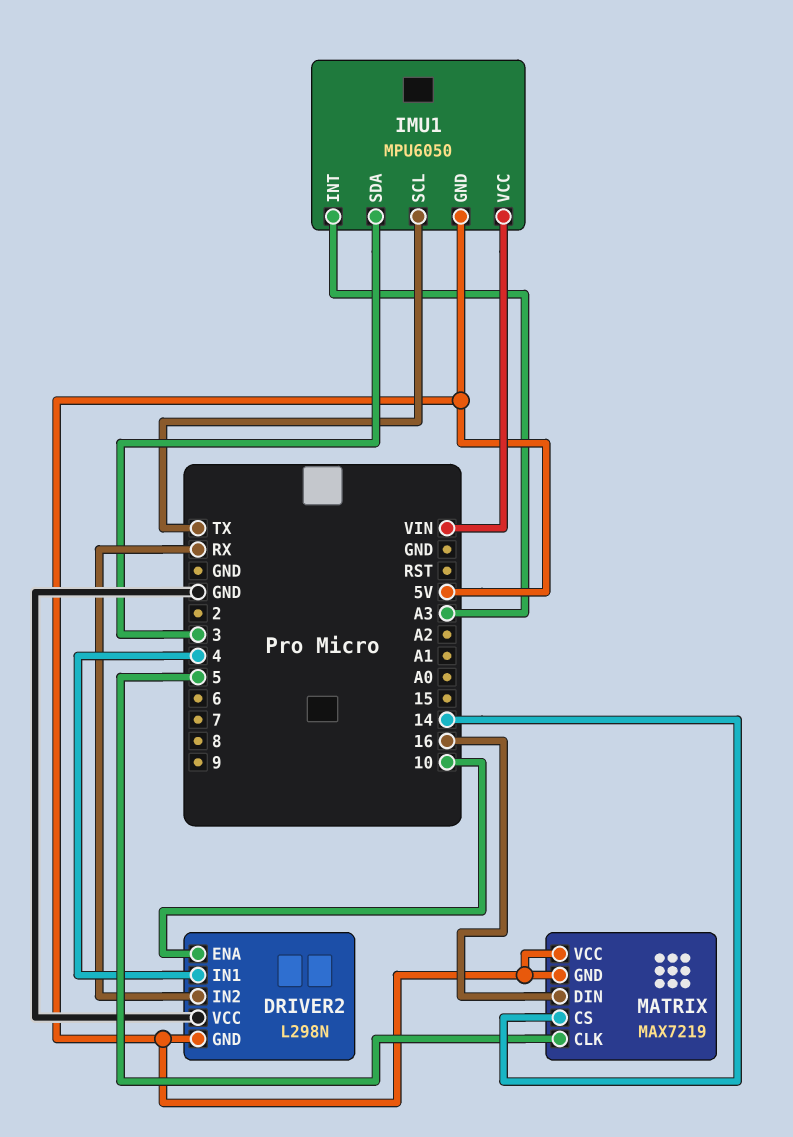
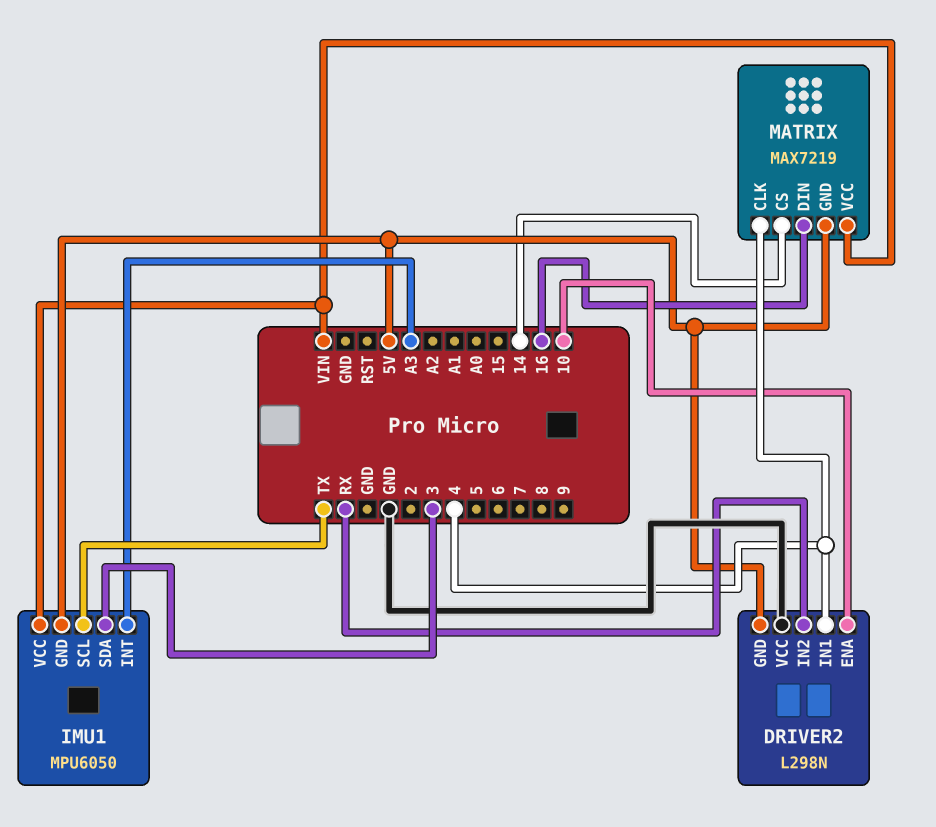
MATRIX pin CLK: 5 -> 4
MATRIX pin VCC: 5V -> VIN

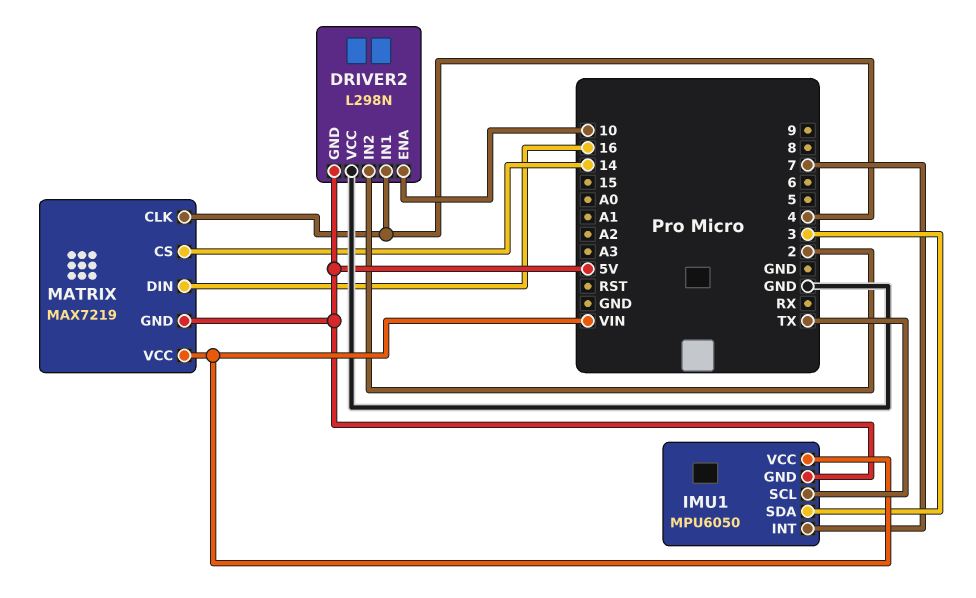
DRIVER2 pin IN2: RX -> 2
IMU1 pin INT: A3 -> 7

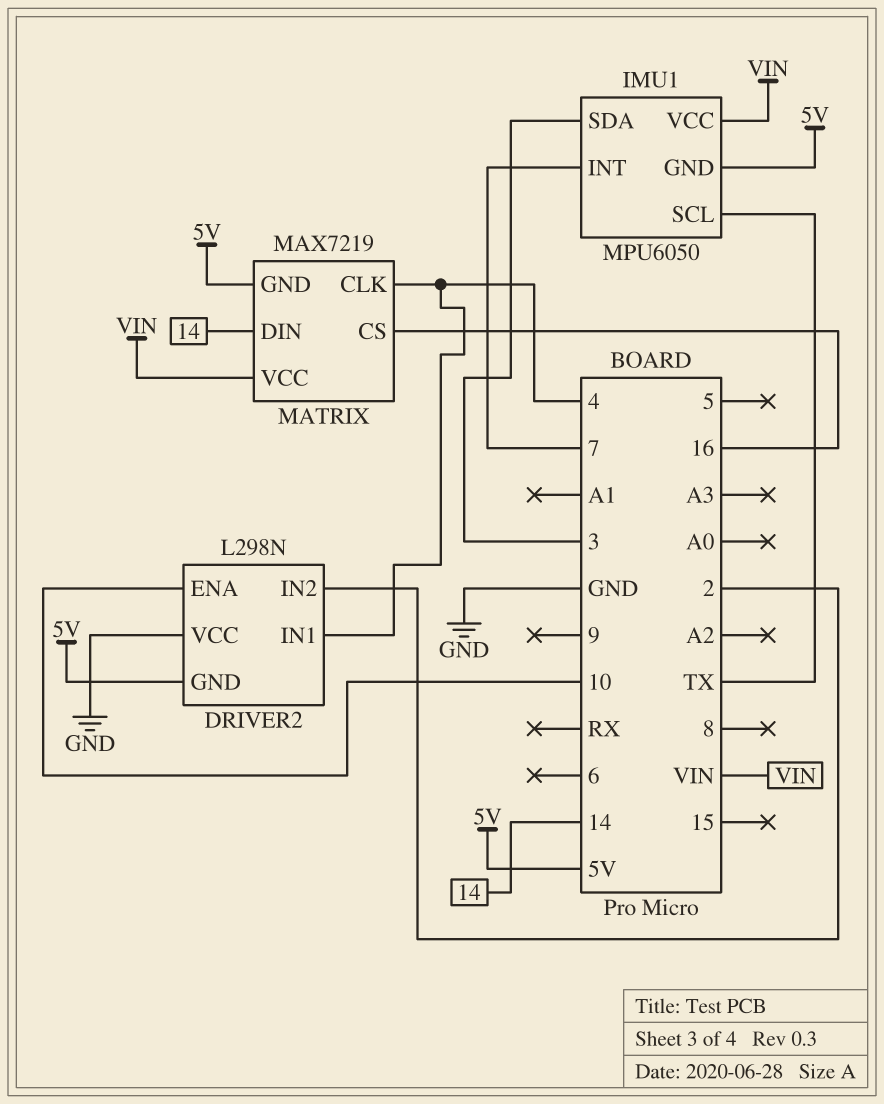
MATRIX pin CS: 14 -> 16
MATRIX pin DIN: 16 -> 14

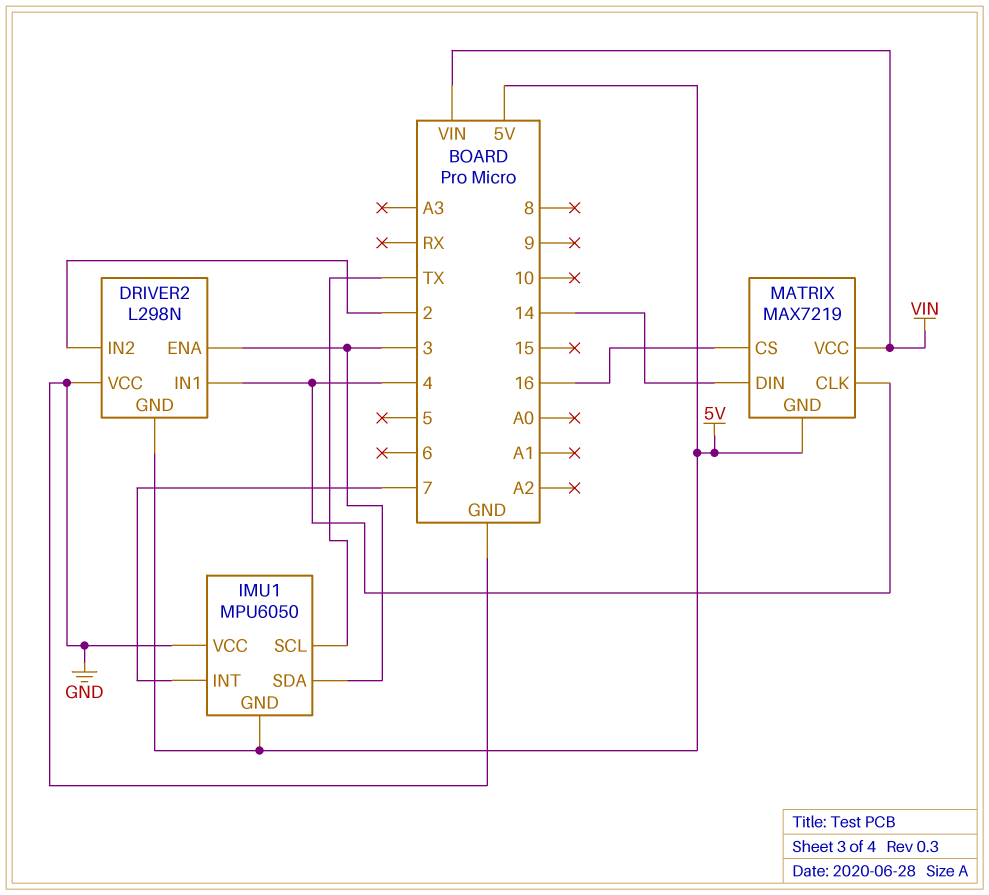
DRIVER2 pin ENA: 10 -> 3
IMU1 pin VCC: VIN -> GND

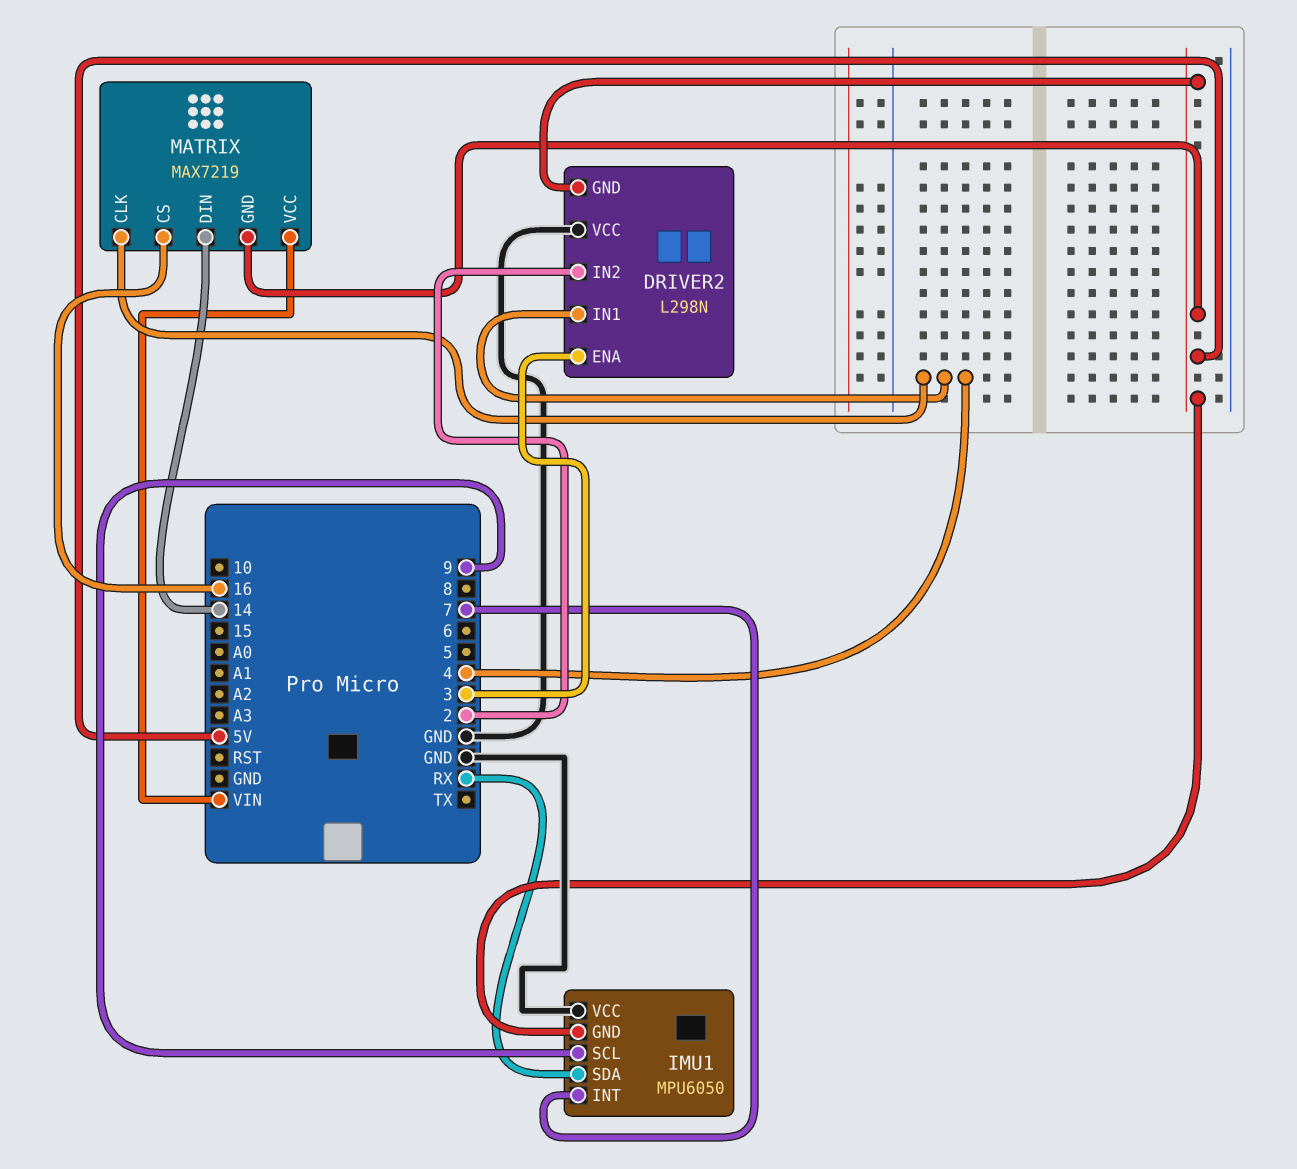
IMU1 pin SCL: TX -> 9
IMU1 pin SDA: 3 -> RX

